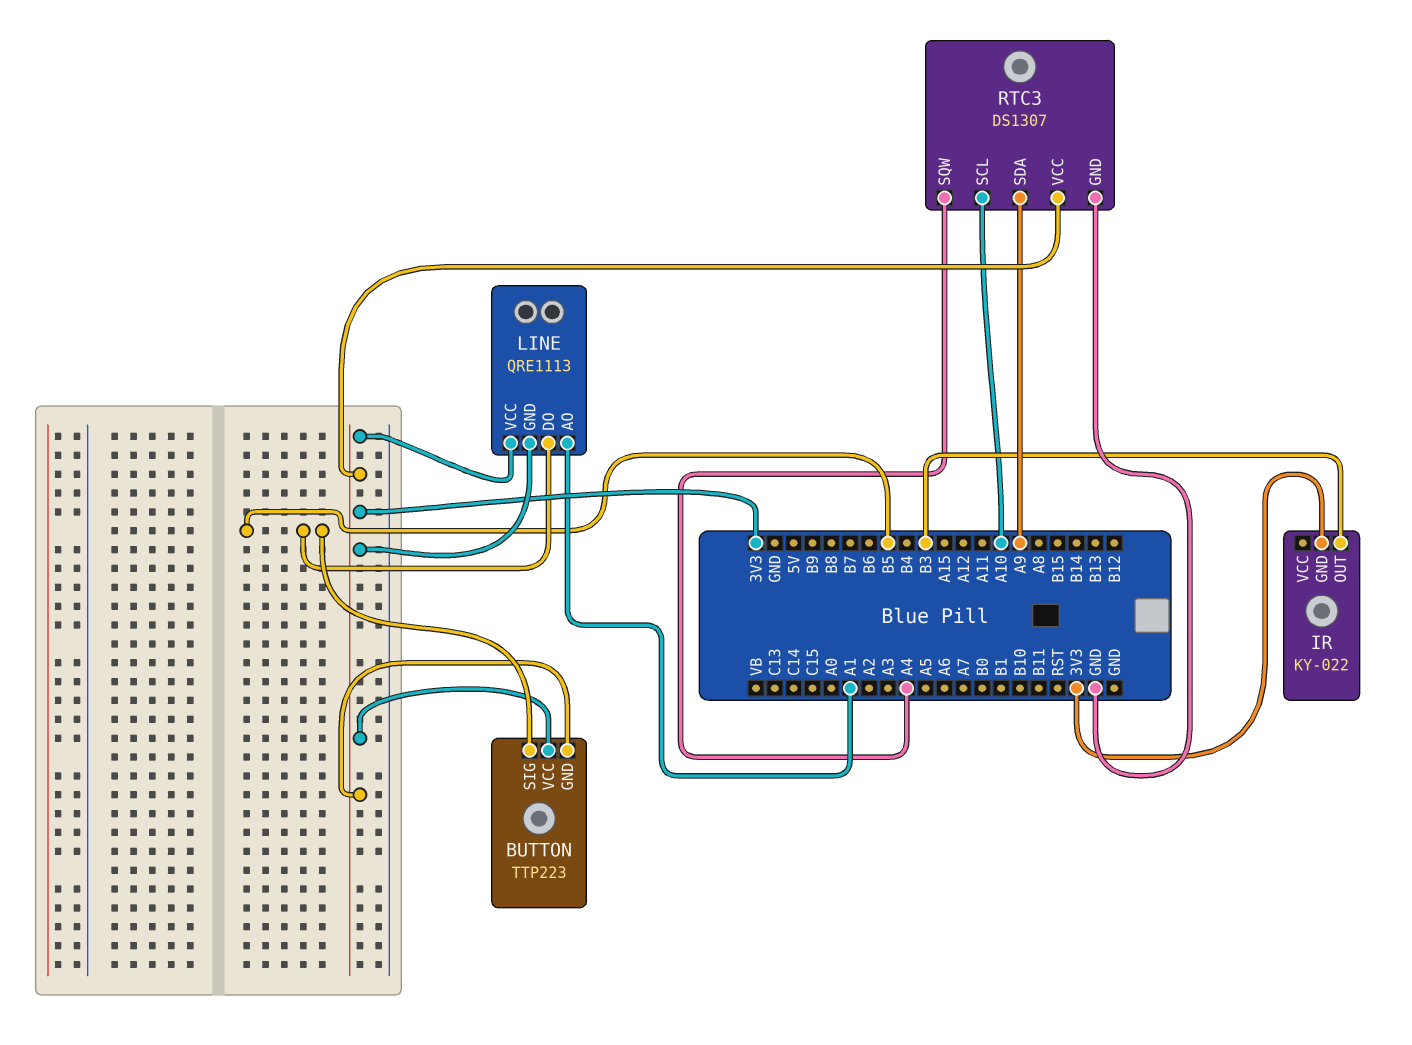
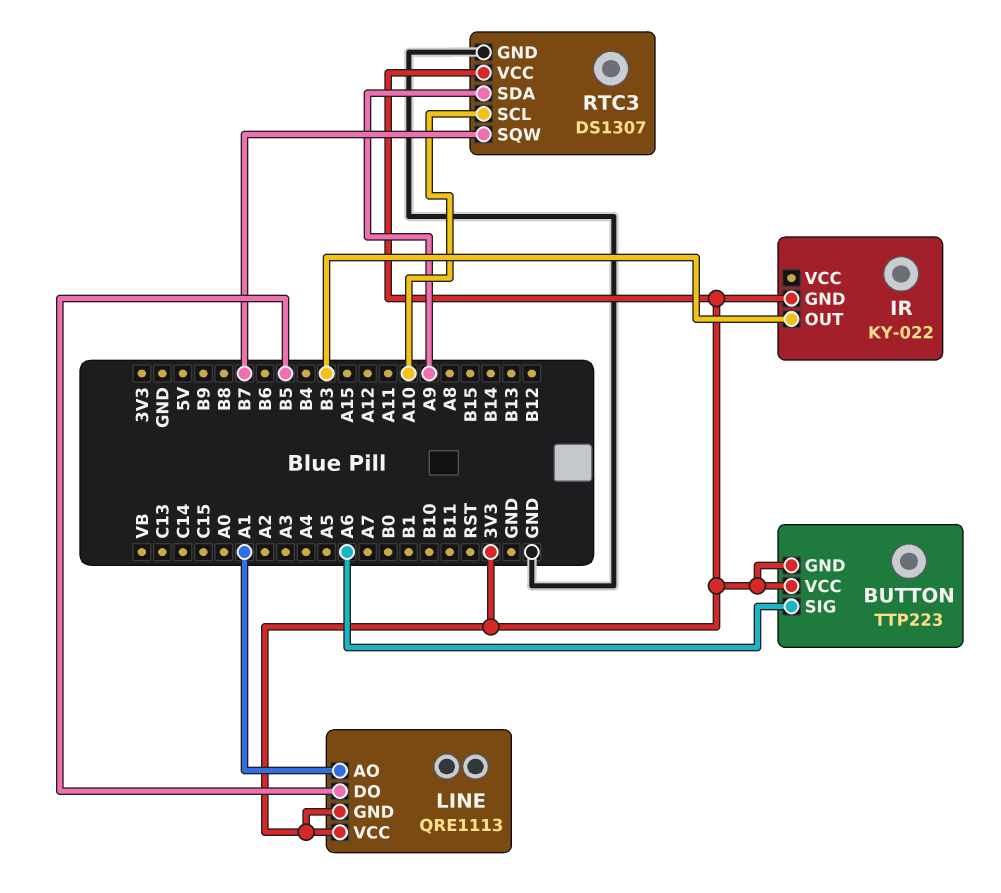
BUTTON pin SIG: B5 -> A6
RTC3 pin SQW: A4 -> B7

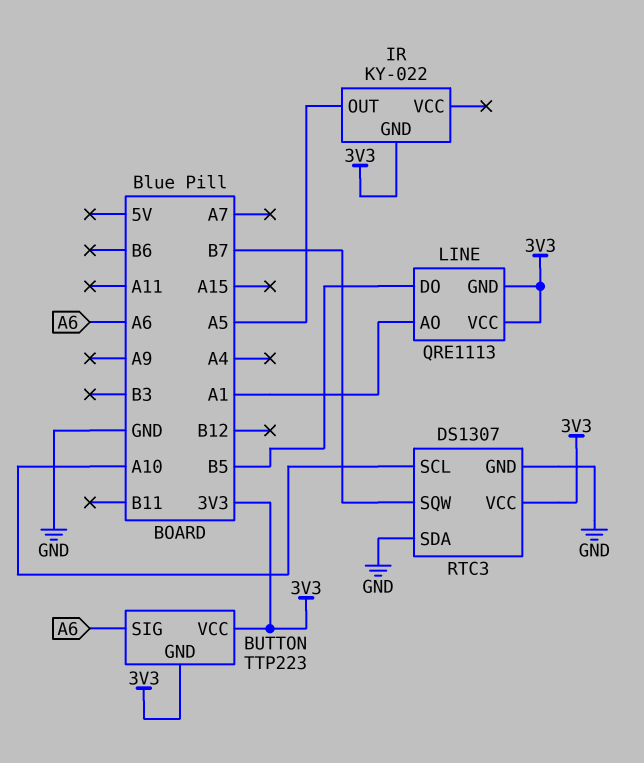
IR pin OUT: B3 -> A5
RTC3 pin SDA: A9 -> GND

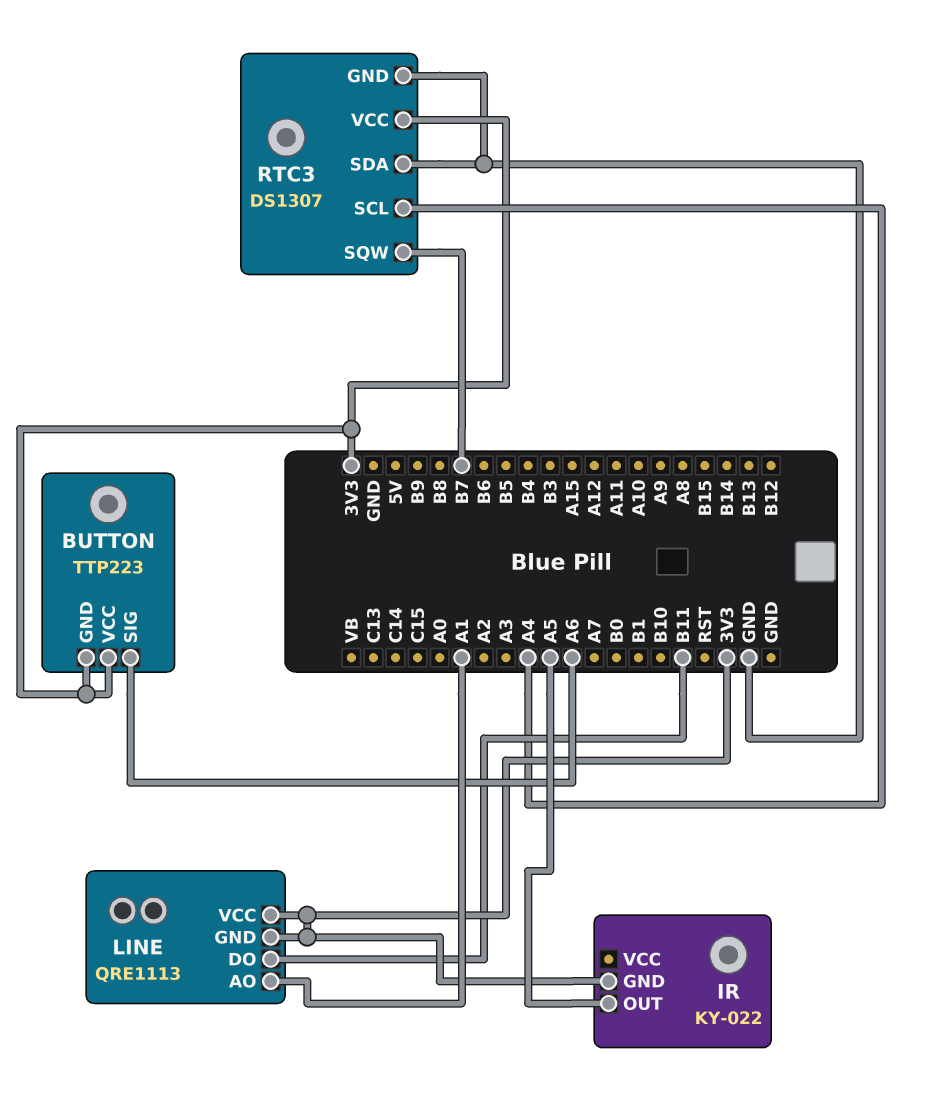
LINE pin DO: B5 -> B11
RTC3 pin SCL: A10 -> A4

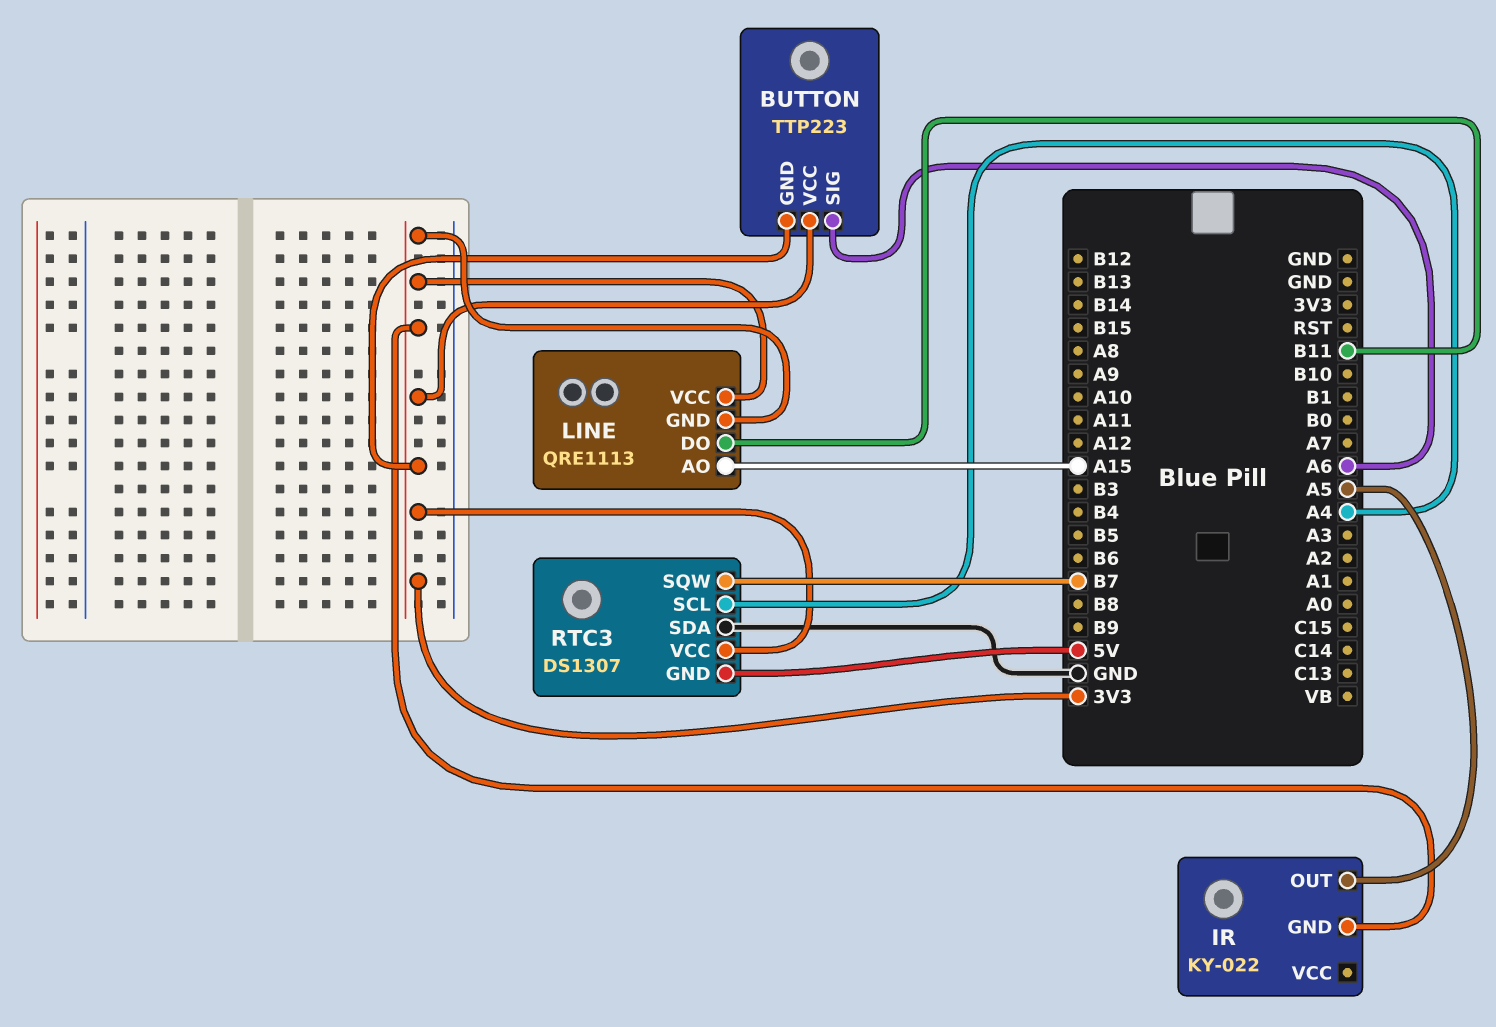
LINE pin AO: A1 -> A15
RTC3 pin GND: GND -> 5V

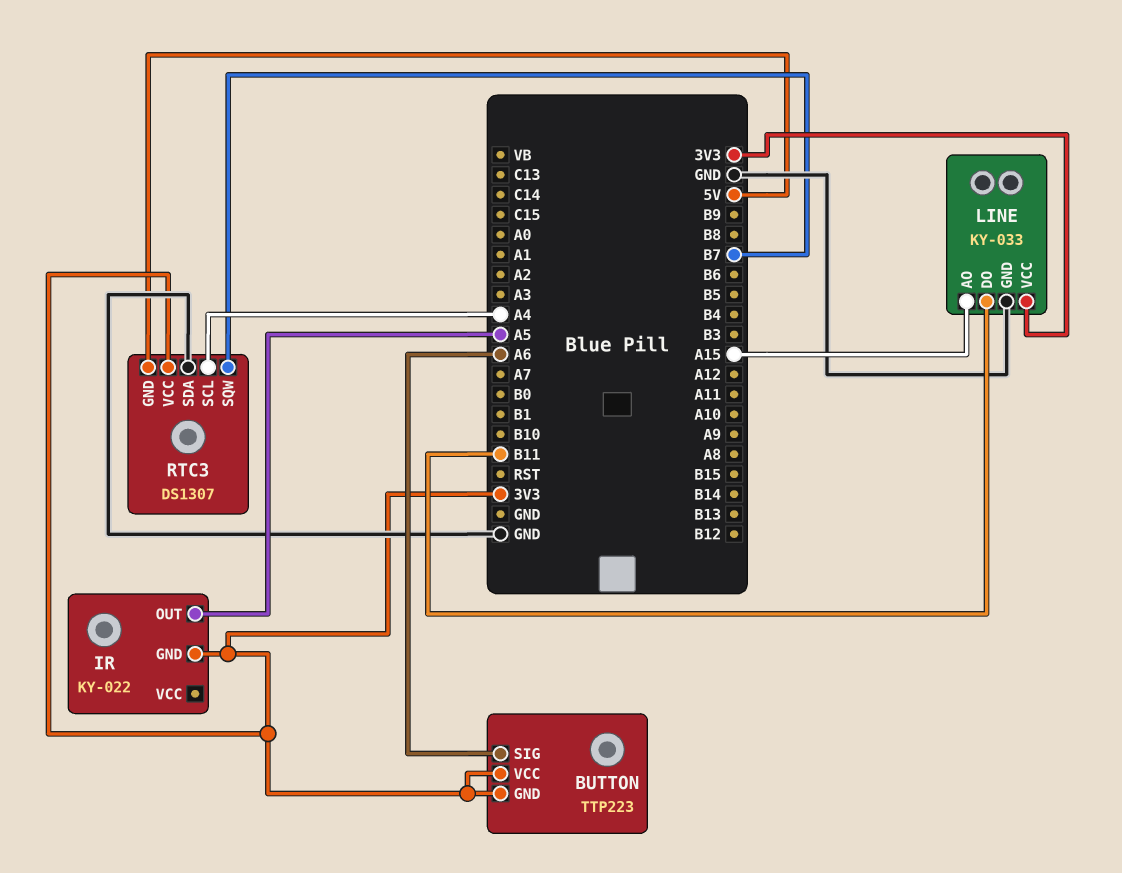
LINE: QRE1113 -> KY-033
LINE pin GND: 3V3 -> GND

